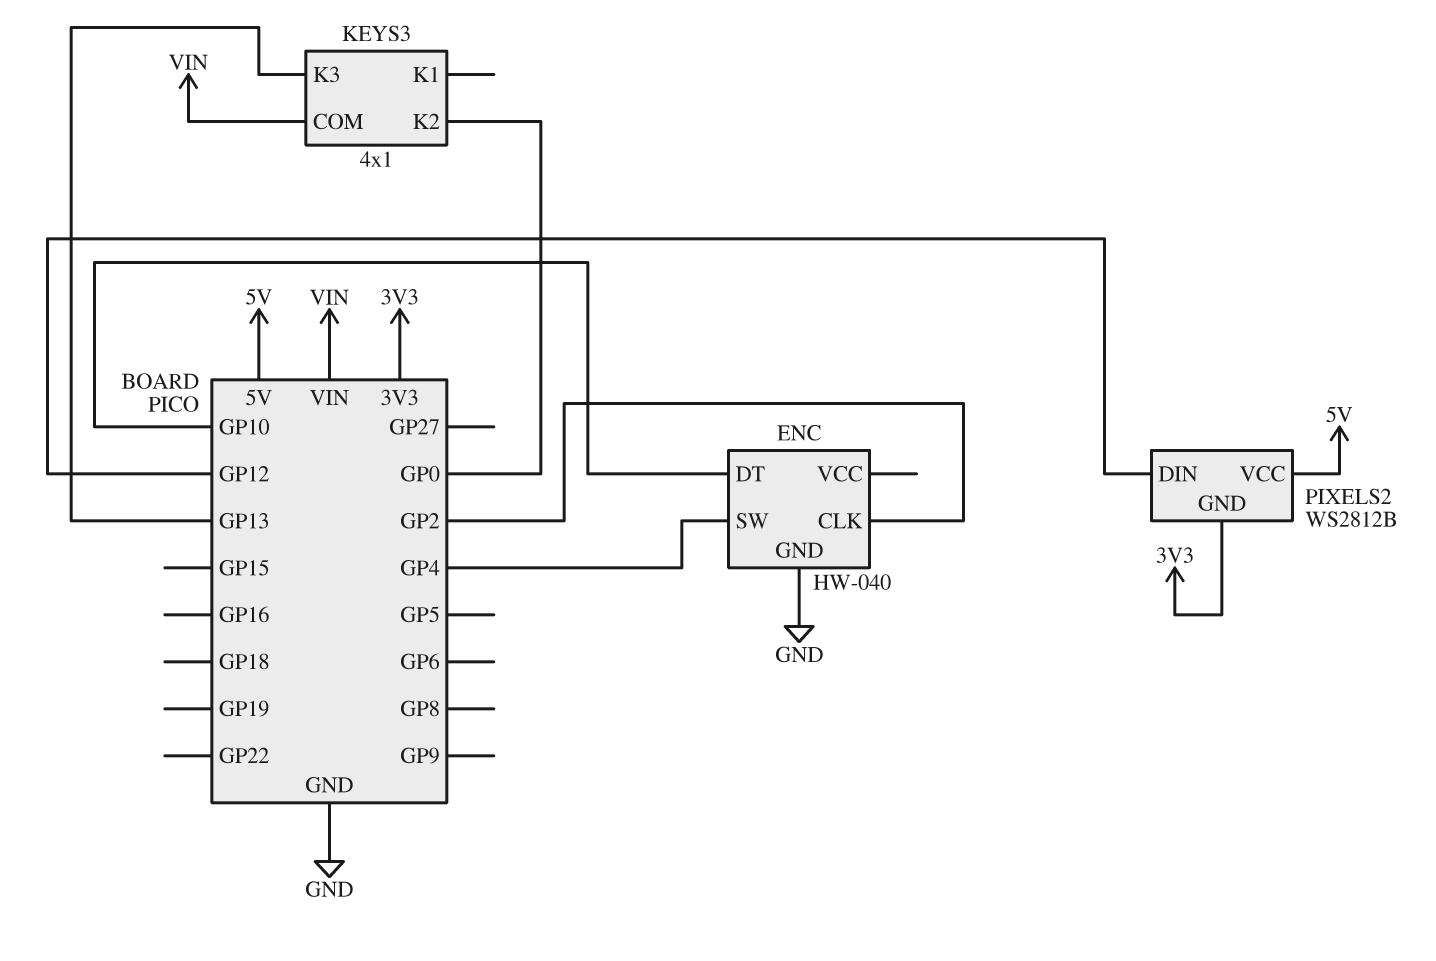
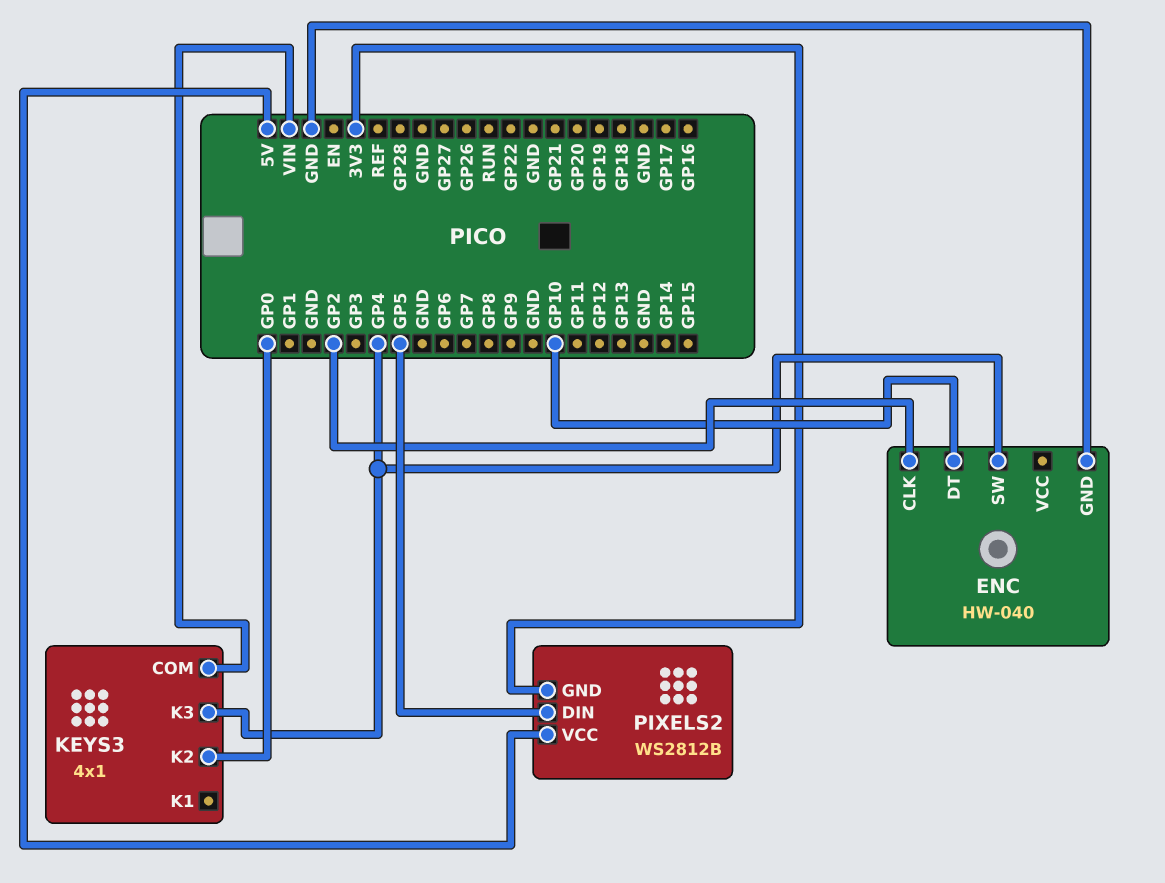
KEYS3 pin K3: GP13 -> GP4
PIXELS2 pin DIN: GP12 -> GP5

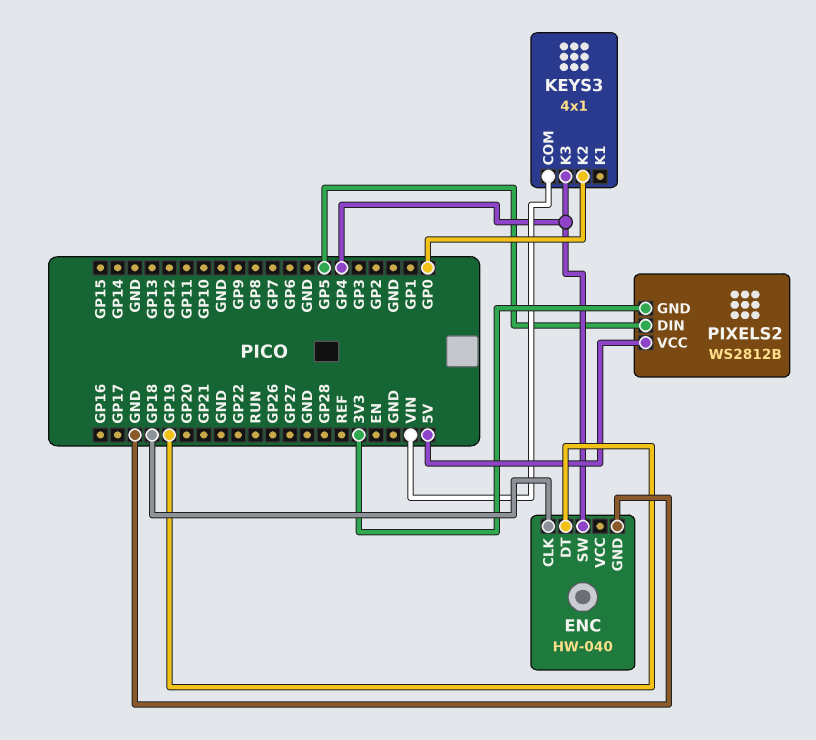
ENC pin CLK: GP2 -> GP18
ENC pin DT: GP10 -> GP19

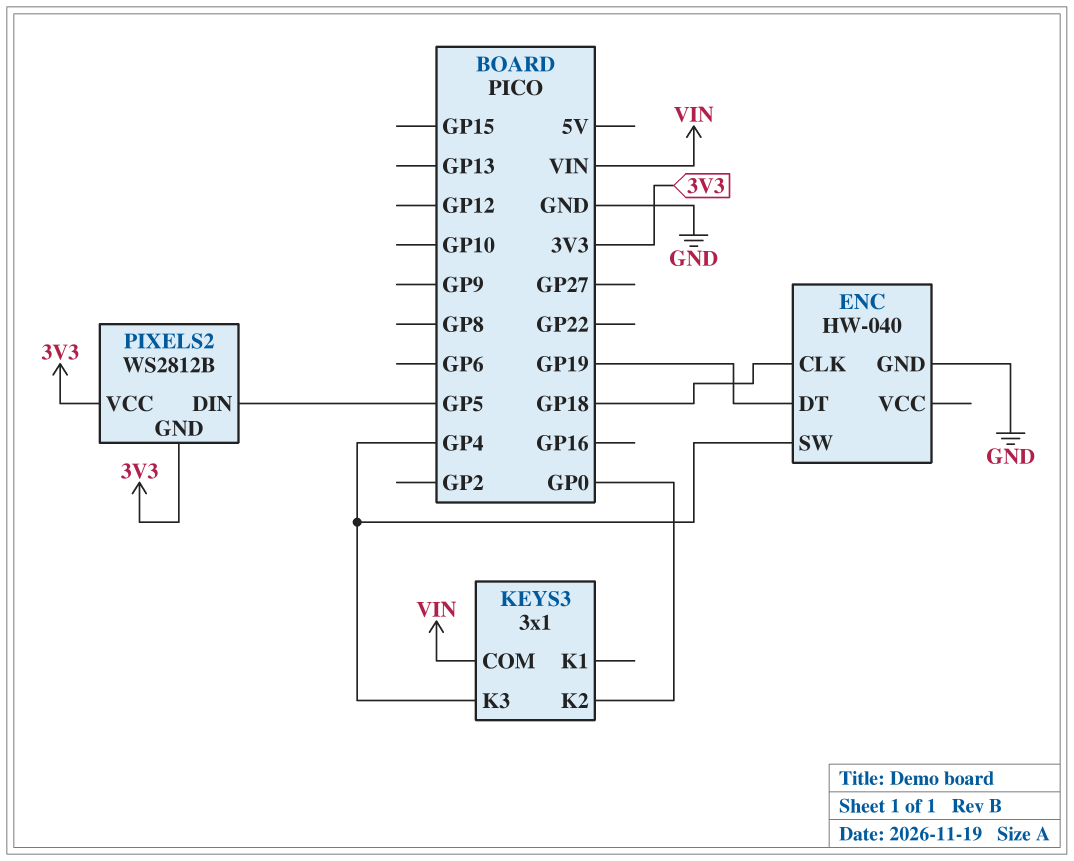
KEYS3: 4x1 -> 3x1
PIXELS2 pin VCC: 5V -> 3V3

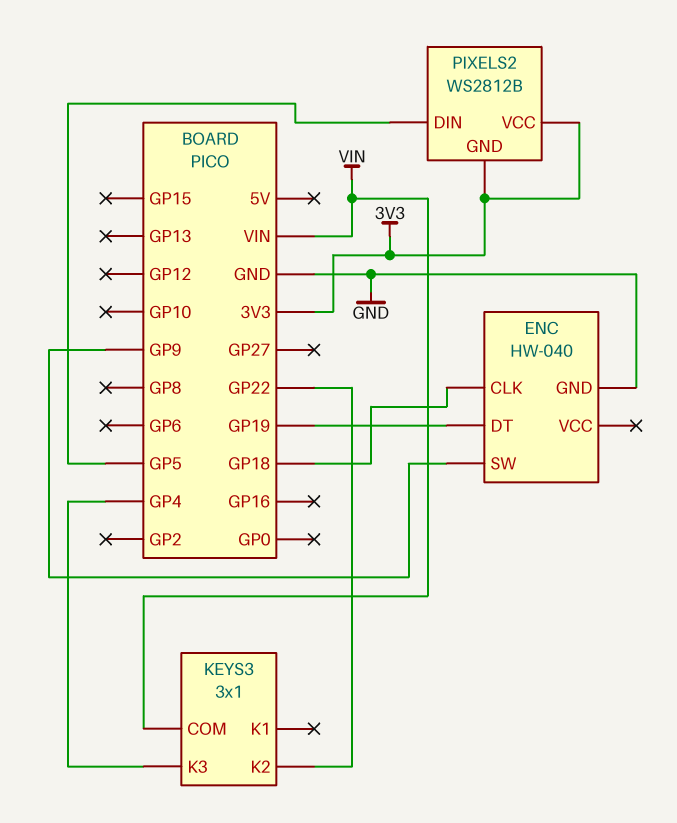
ENC pin SW: GP4 -> GP9
KEYS3 pin K2: GP0 -> GP22

